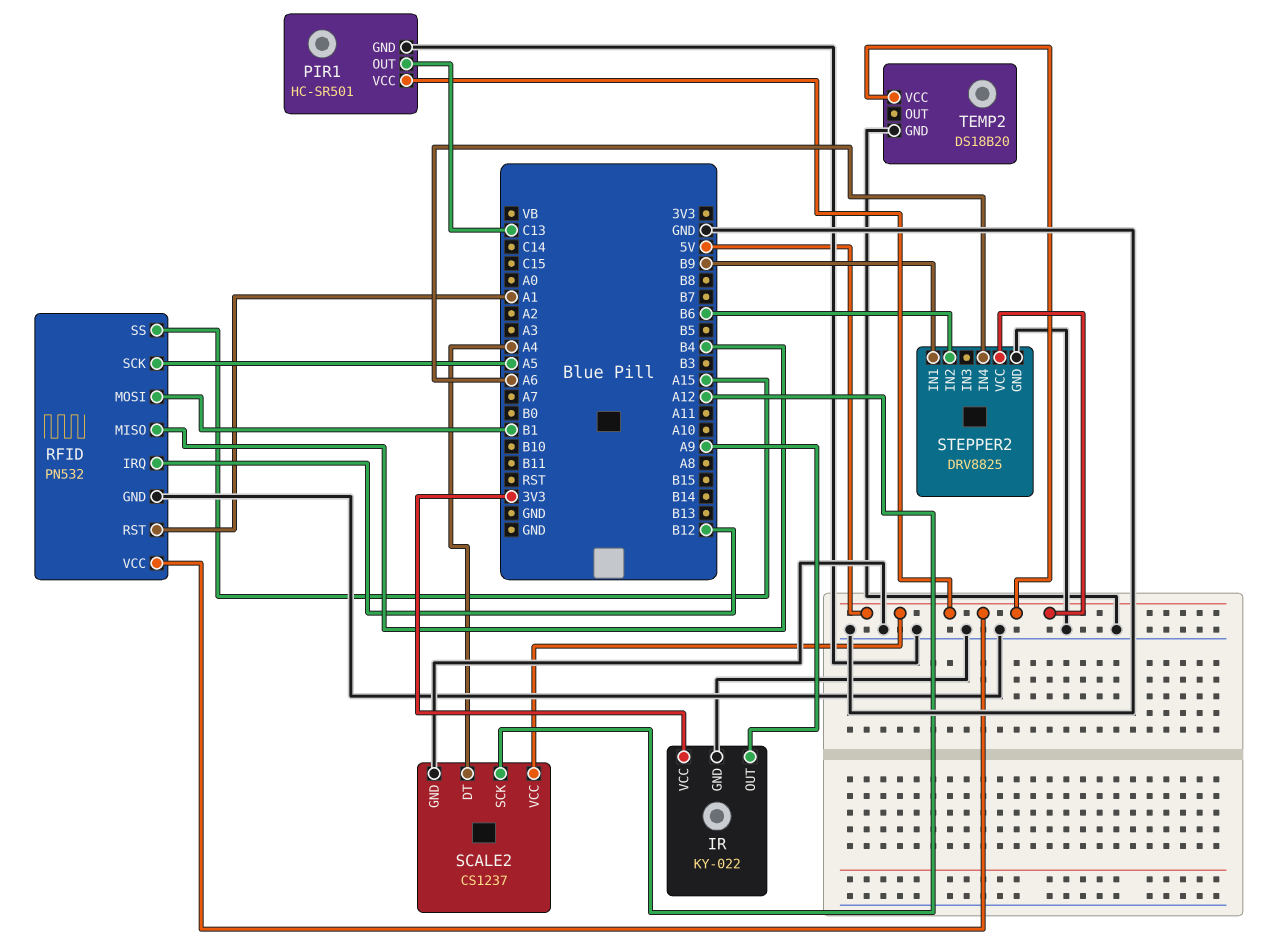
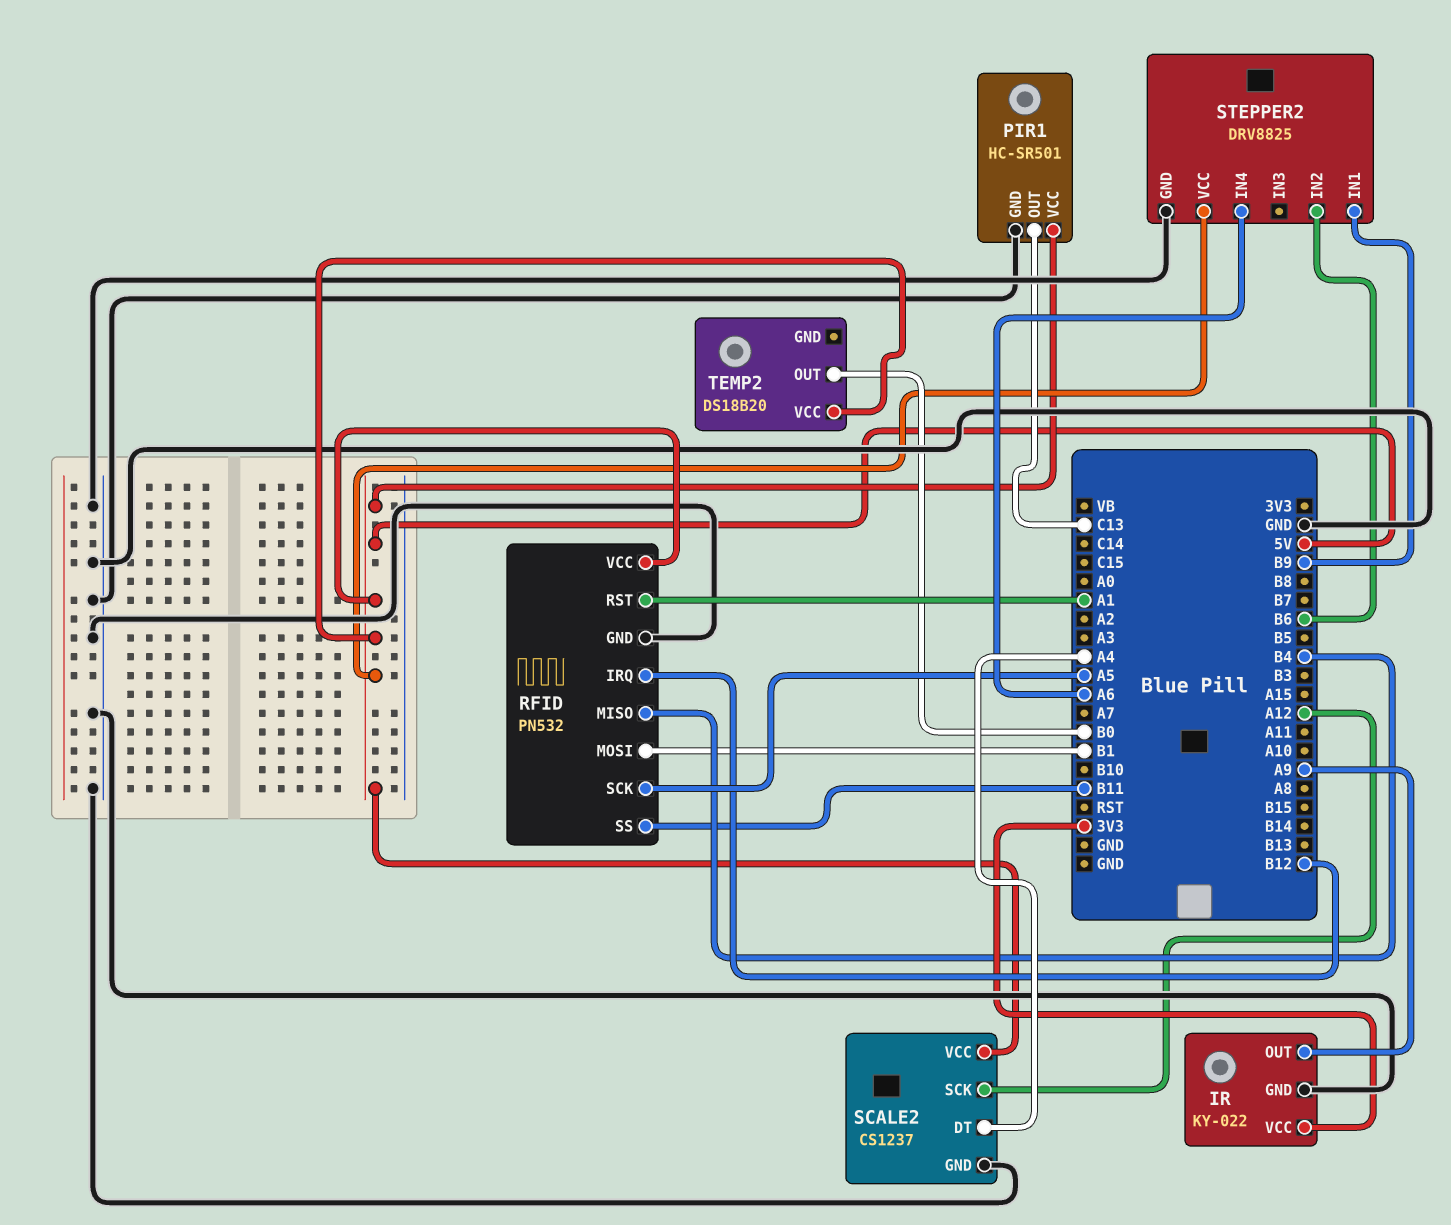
RFID pin SS: A15 -> B11
TEMP2 pin GND: GND -> none
TEMP2 pin OUT: none -> B0

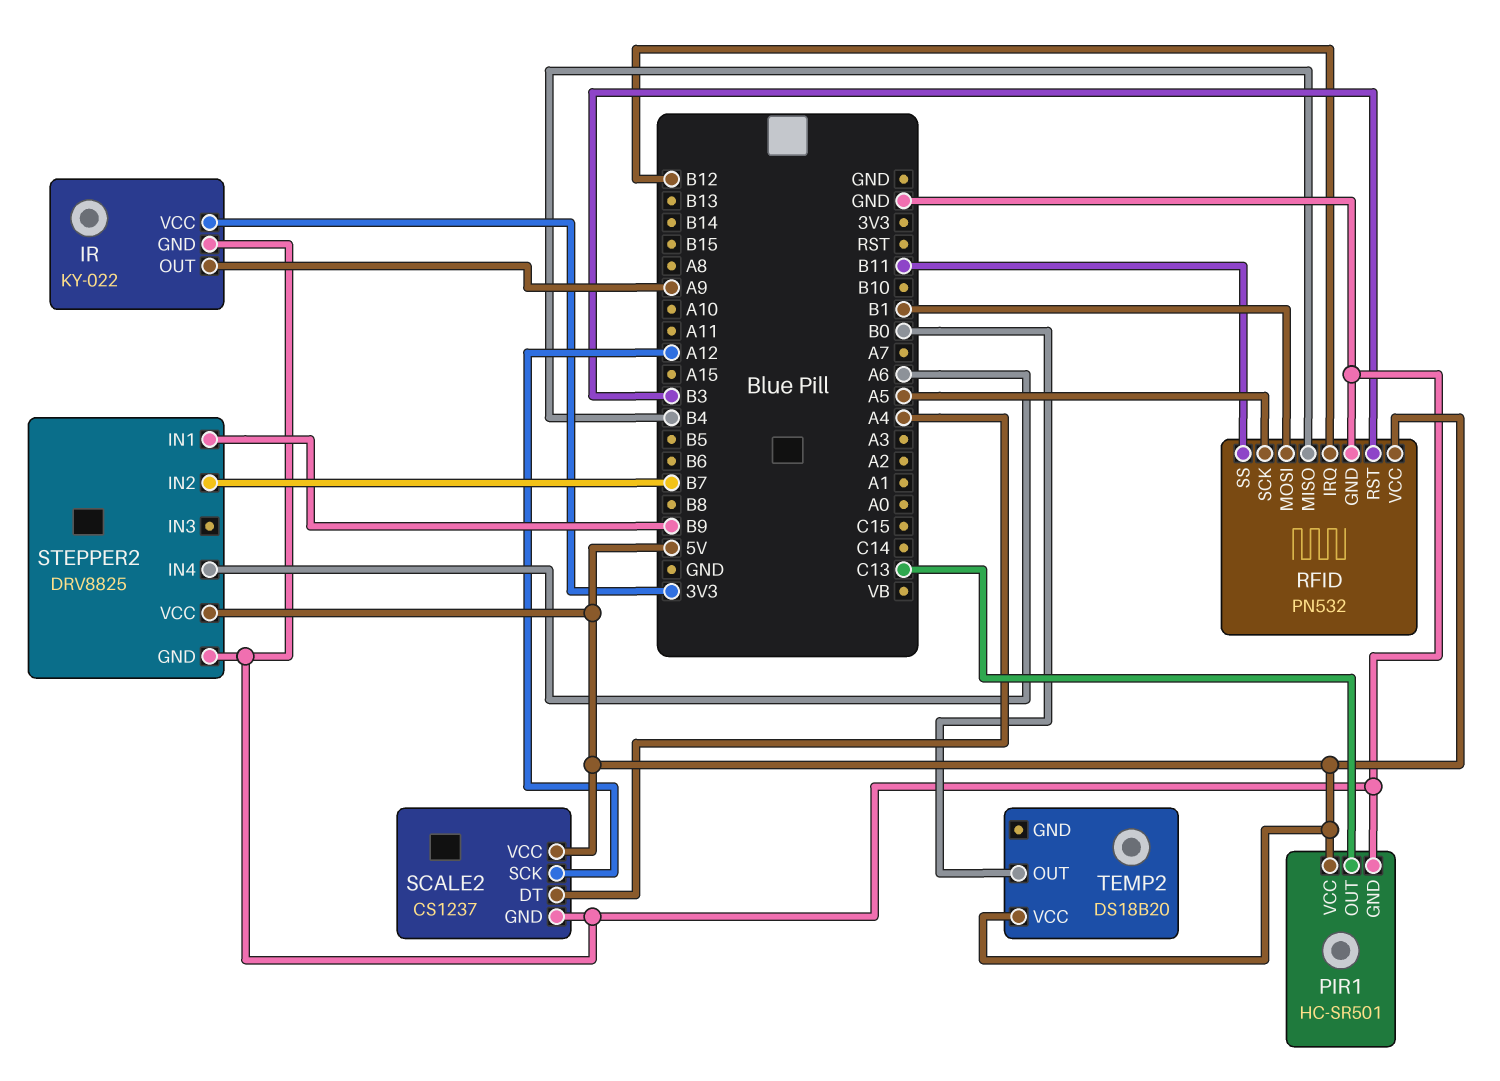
RFID pin RST: A1 -> B3
STEPPER2 pin IN2: B6 -> B7

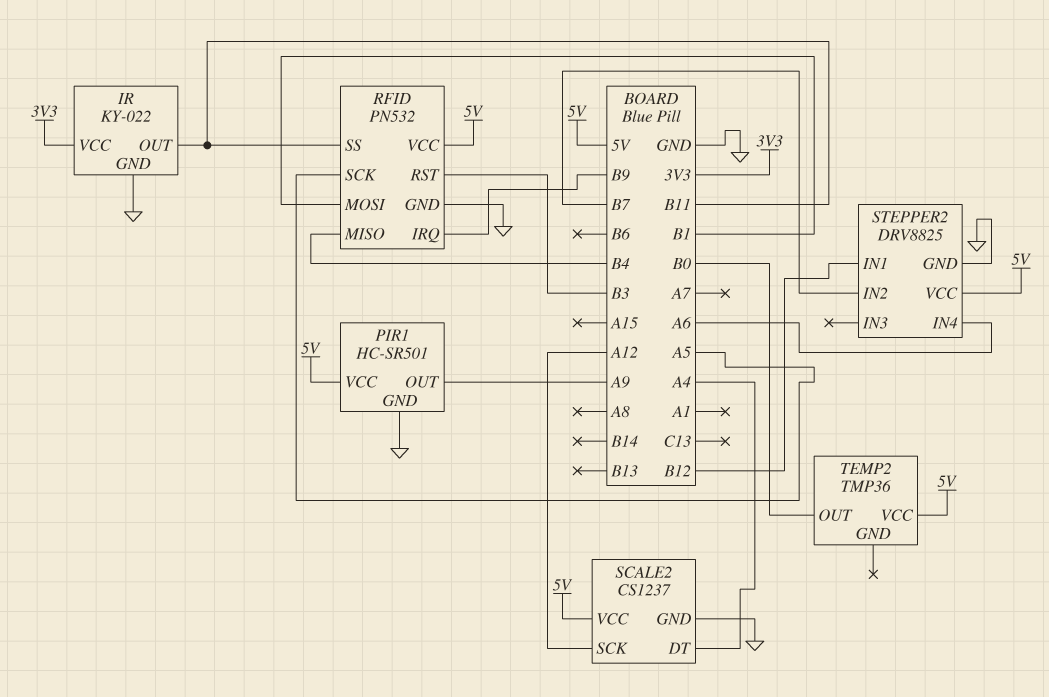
IR pin OUT: A9 -> B11
PIR1 pin OUT: C13 -> A9
RFID pin IRQ: B12 -> B9
STEPPER2 pin IN1: B9 -> B12
TEMP2: DS18B20 -> TMP36

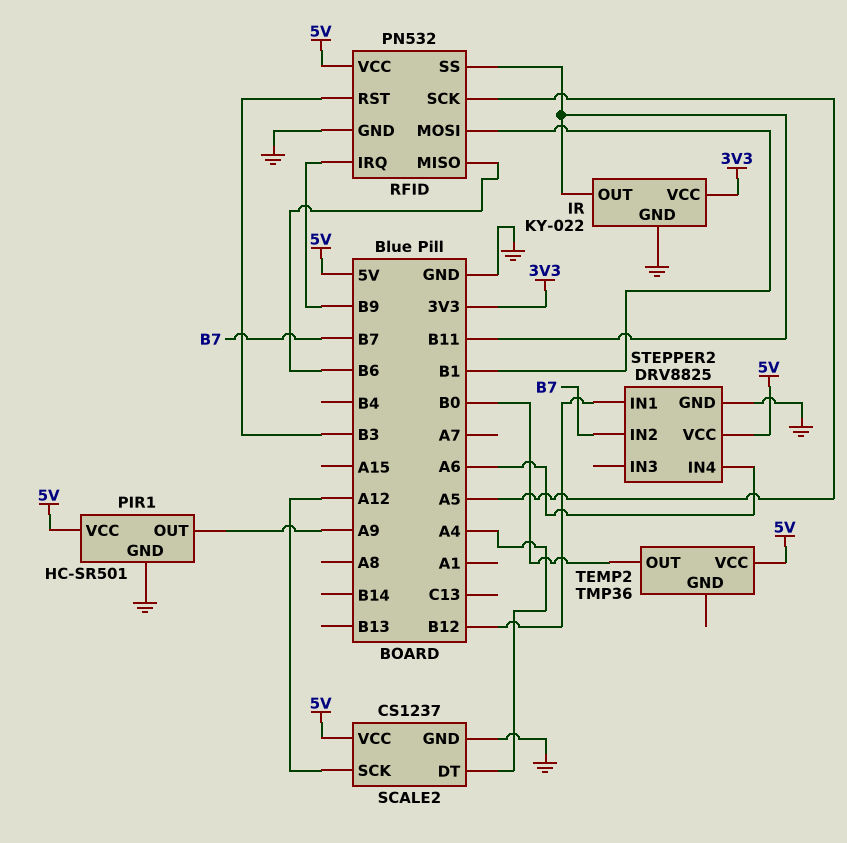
RFID pin MISO: B4 -> B6

